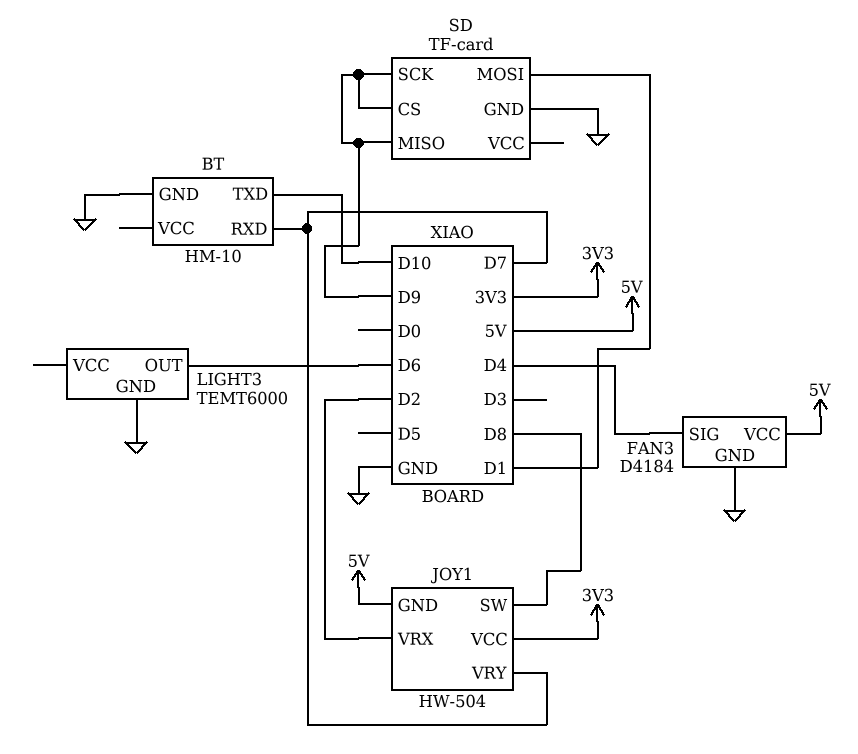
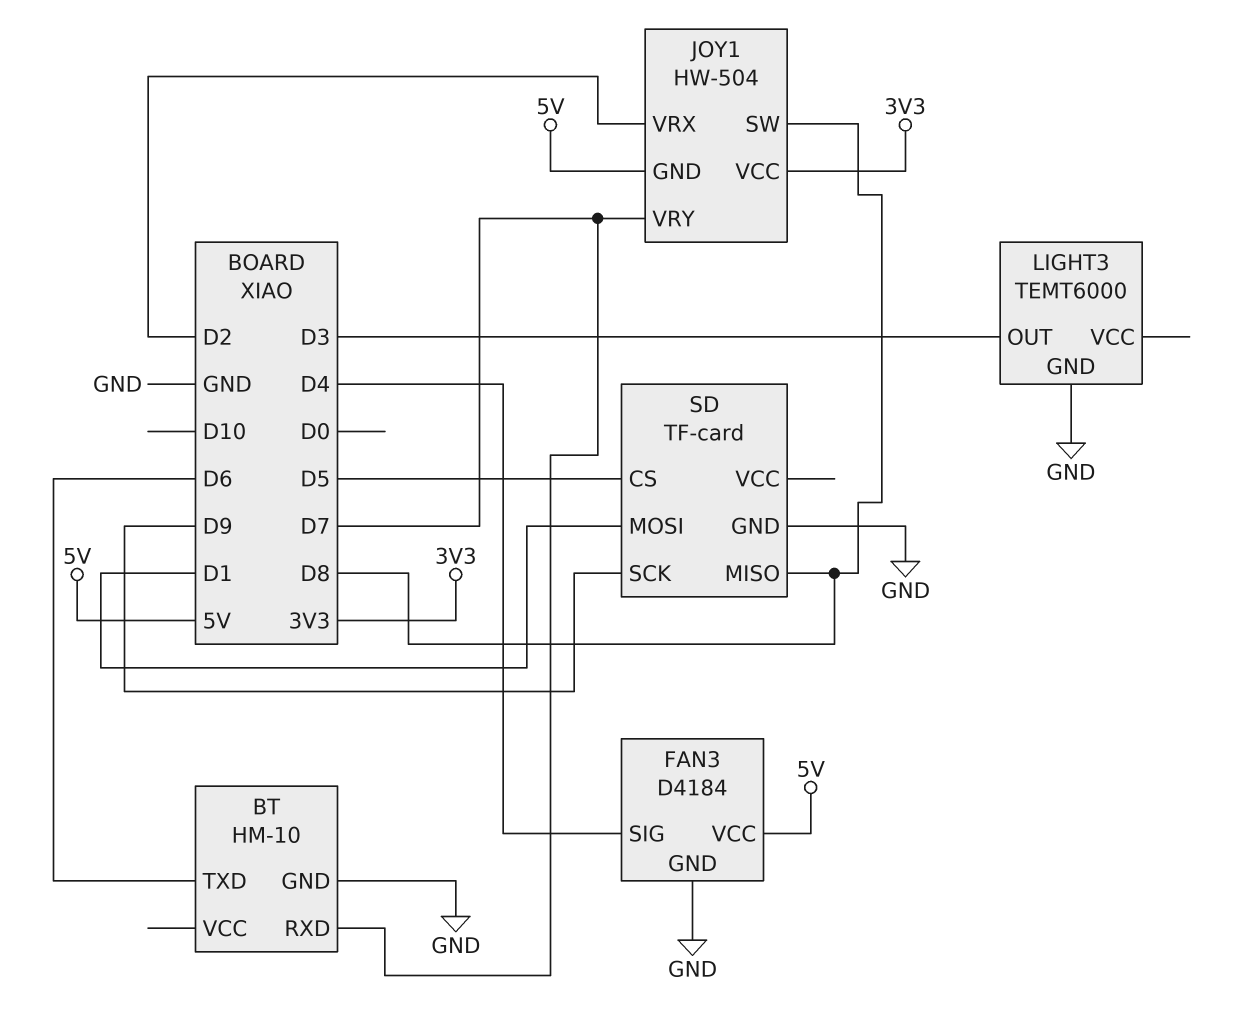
BT pin TXD: D10 -> D6
LIGHT3 pin OUT: D6 -> D3
SD pin CS: D9 -> D5
SD pin MISO: D9 -> D8

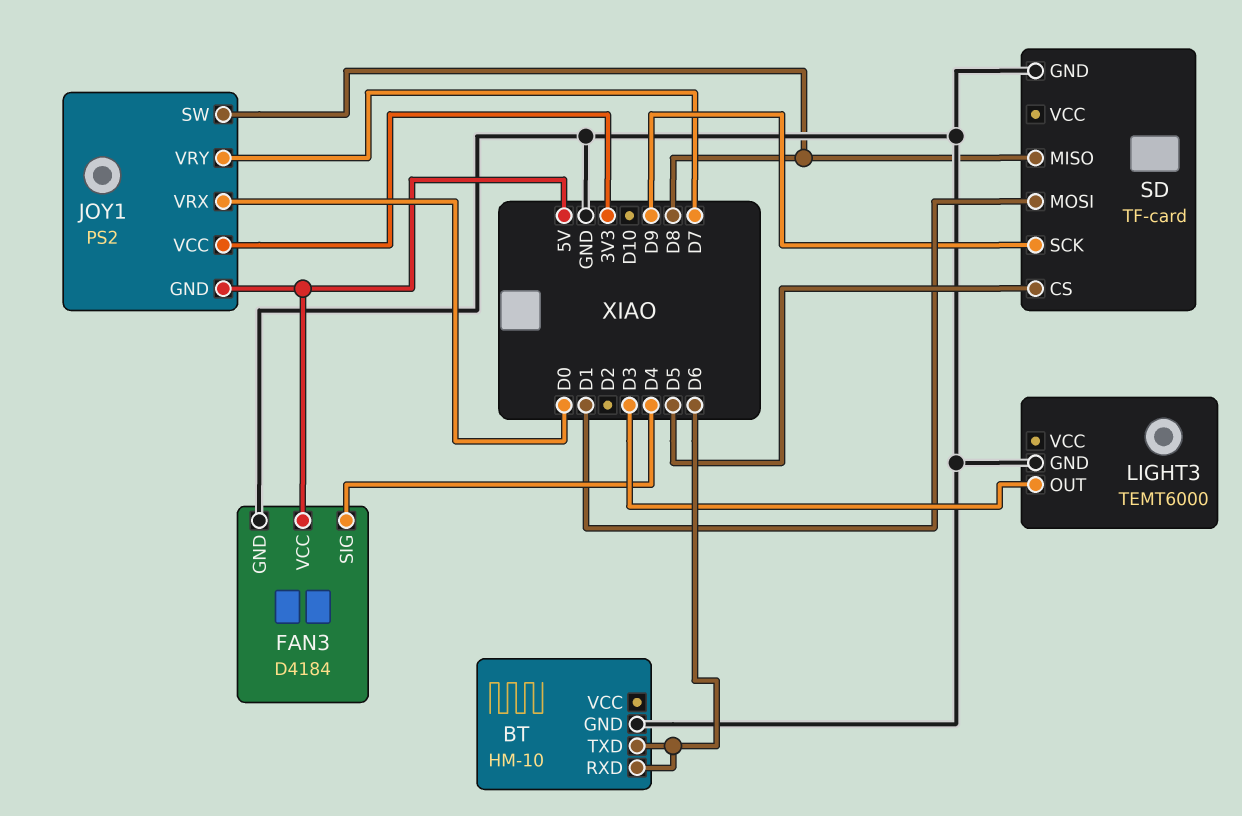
BT pin RXD: D7 -> D6
JOY1: HW-504 -> PS2
JOY1 pin VRX: D2 -> D0

